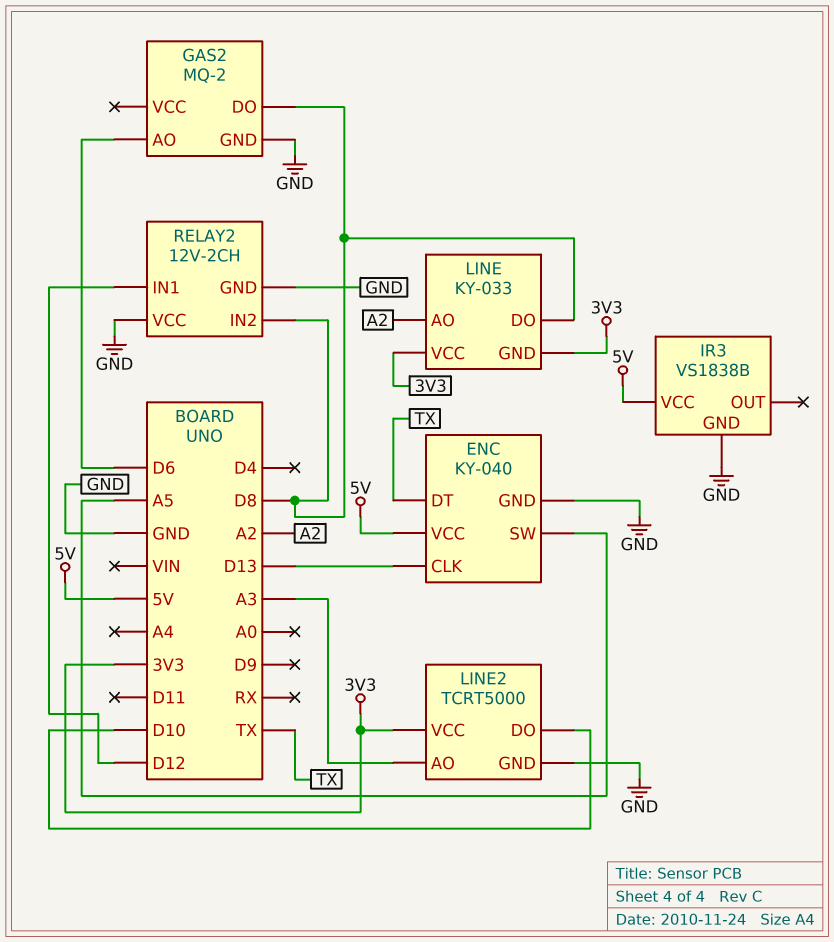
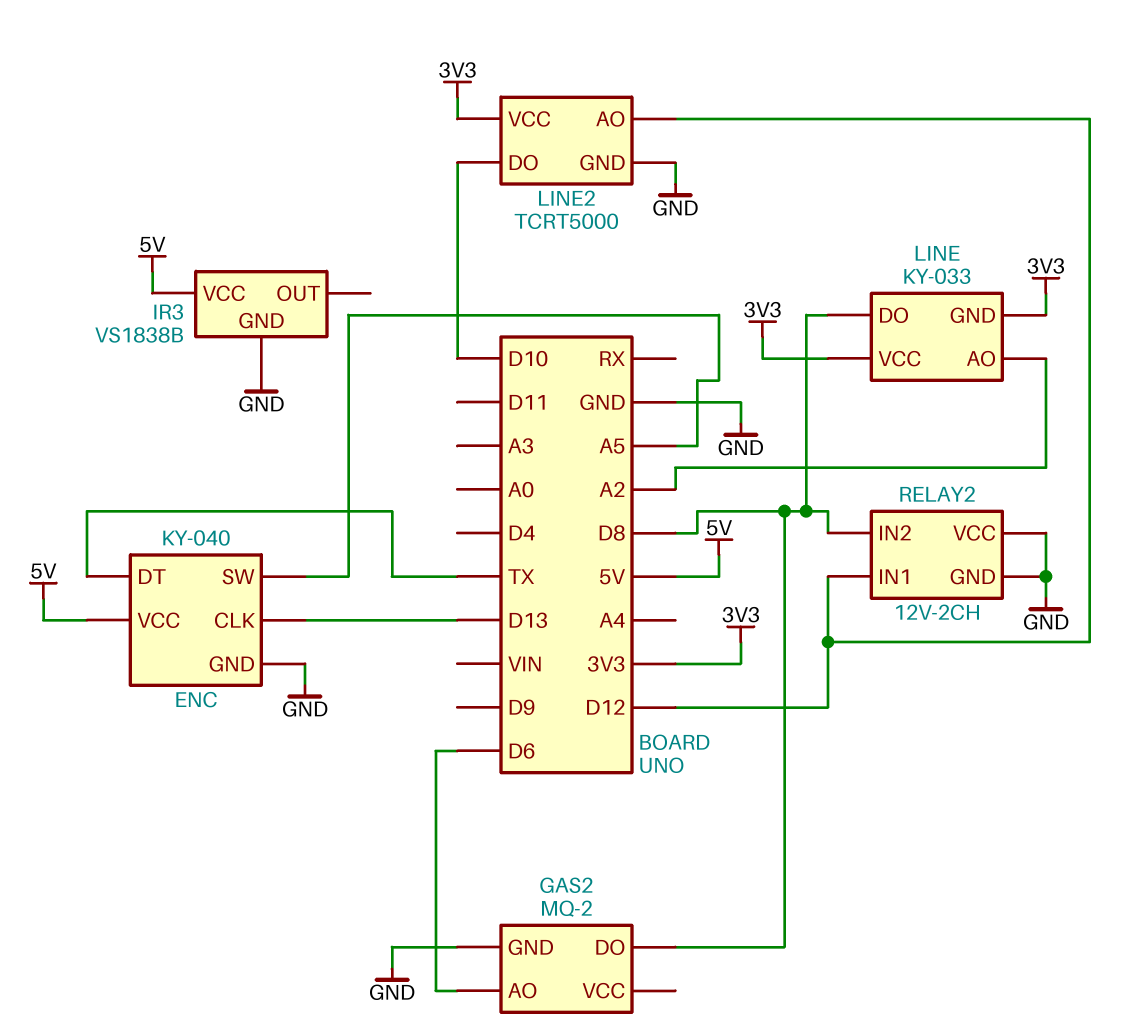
LINE2 pin AO: A3 -> D12

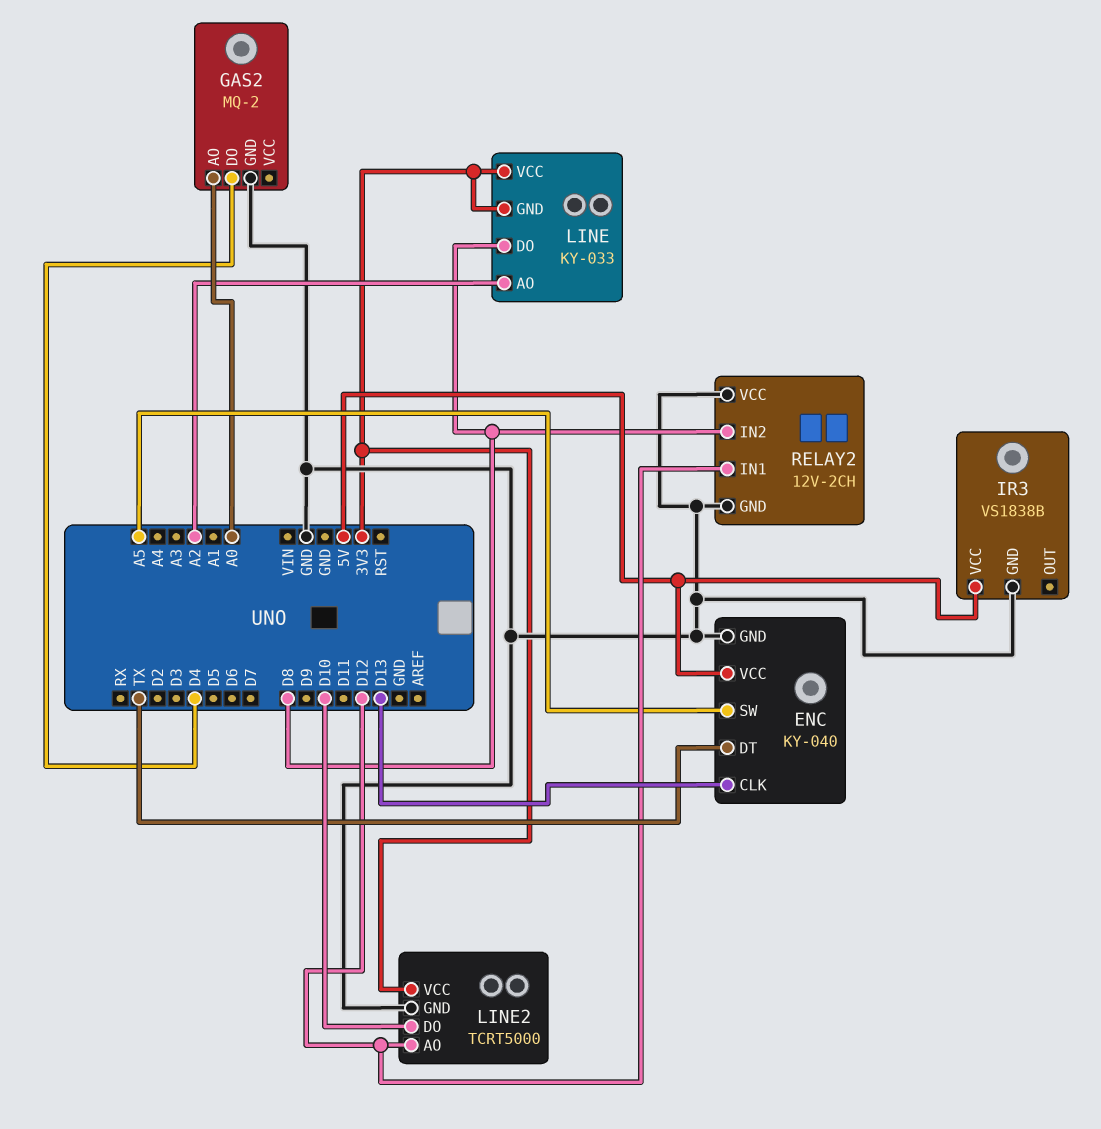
GAS2 pin AO: D6 -> A0
GAS2 pin DO: D8 -> D4

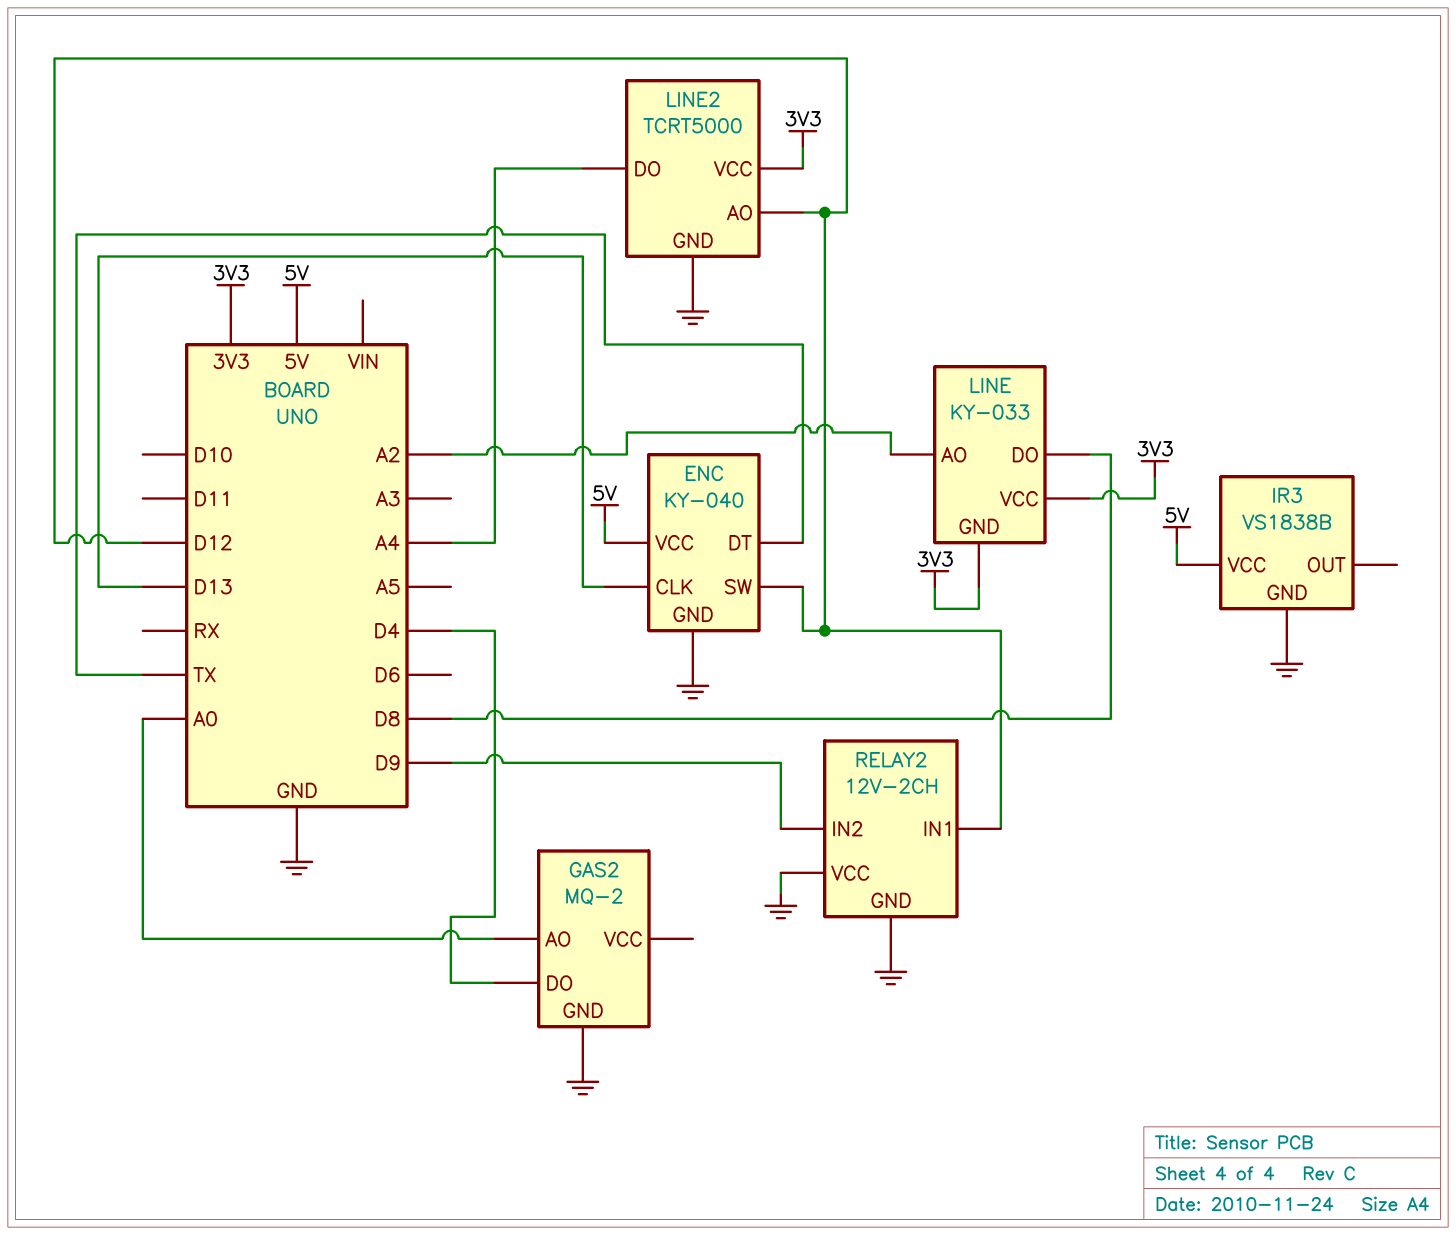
ENC pin SW: A5 -> D12
LINE2 pin DO: D10 -> A4
RELAY2 pin IN2: D8 -> D9

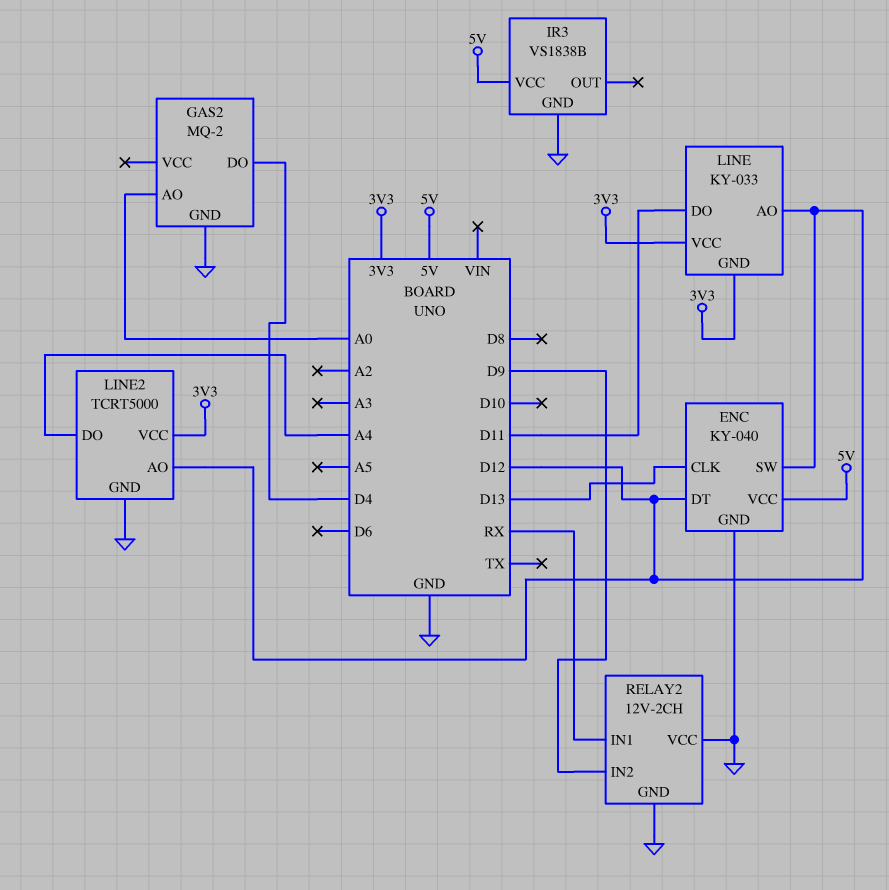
ENC pin DT: TX -> D12
LINE pin AO: A2 -> D12
LINE pin DO: D8 -> D11
RELAY2 pin IN1: D12 -> RX

